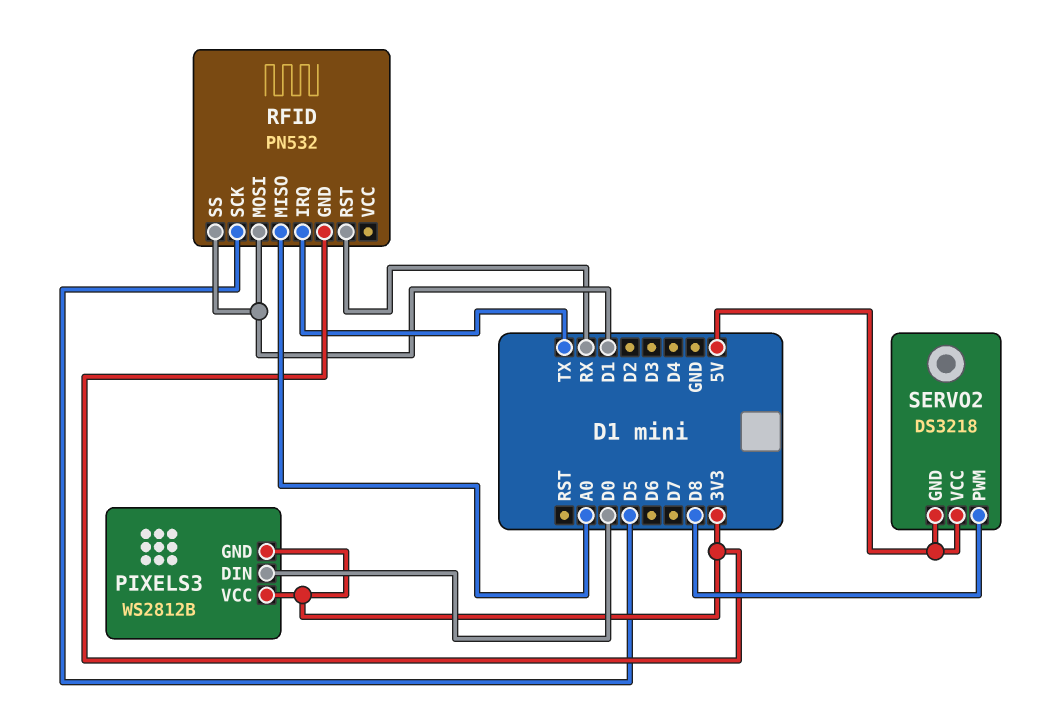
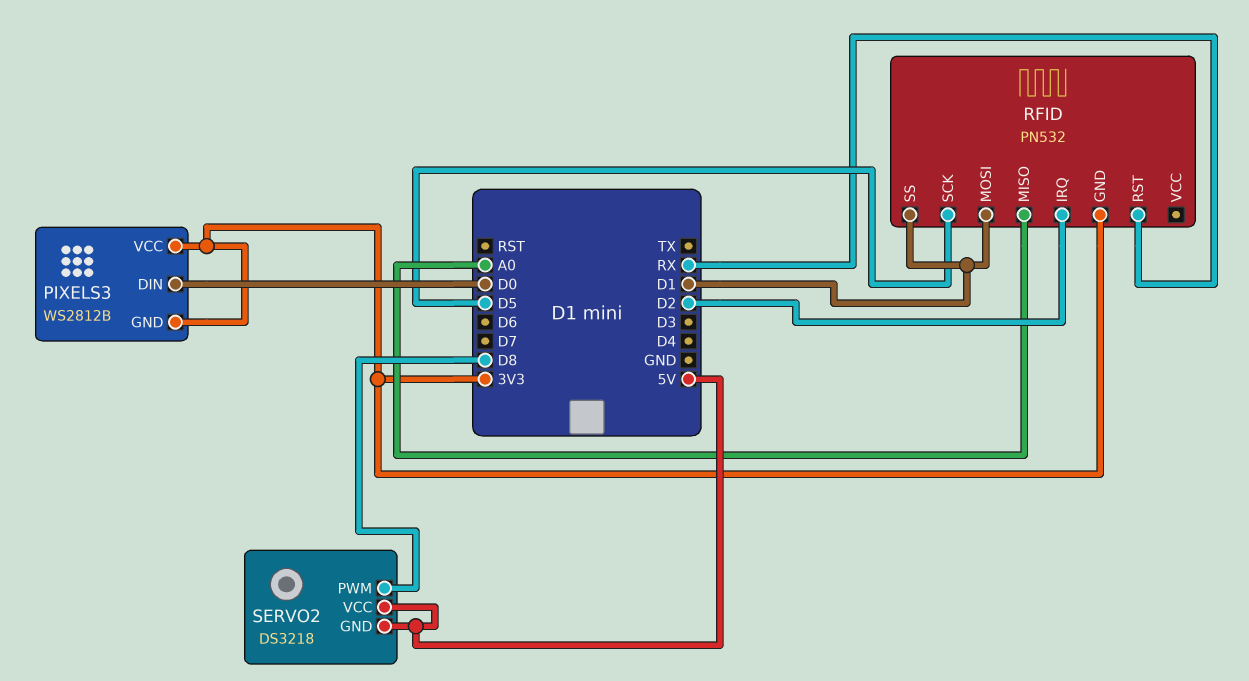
RFID pin IRQ: TX -> D2

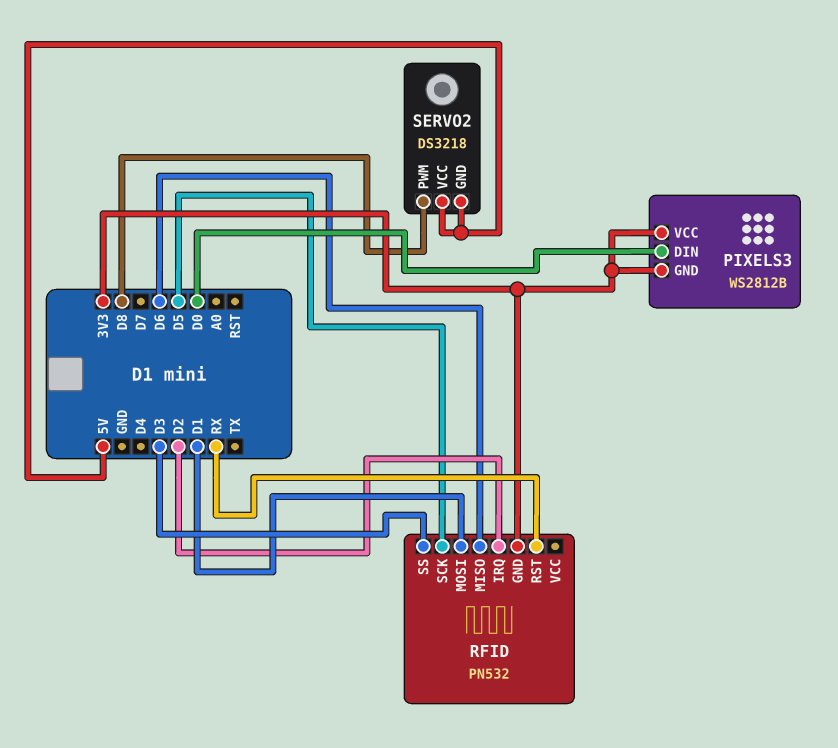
RFID pin MISO: A0 -> D6
RFID pin SS: D1 -> D3

